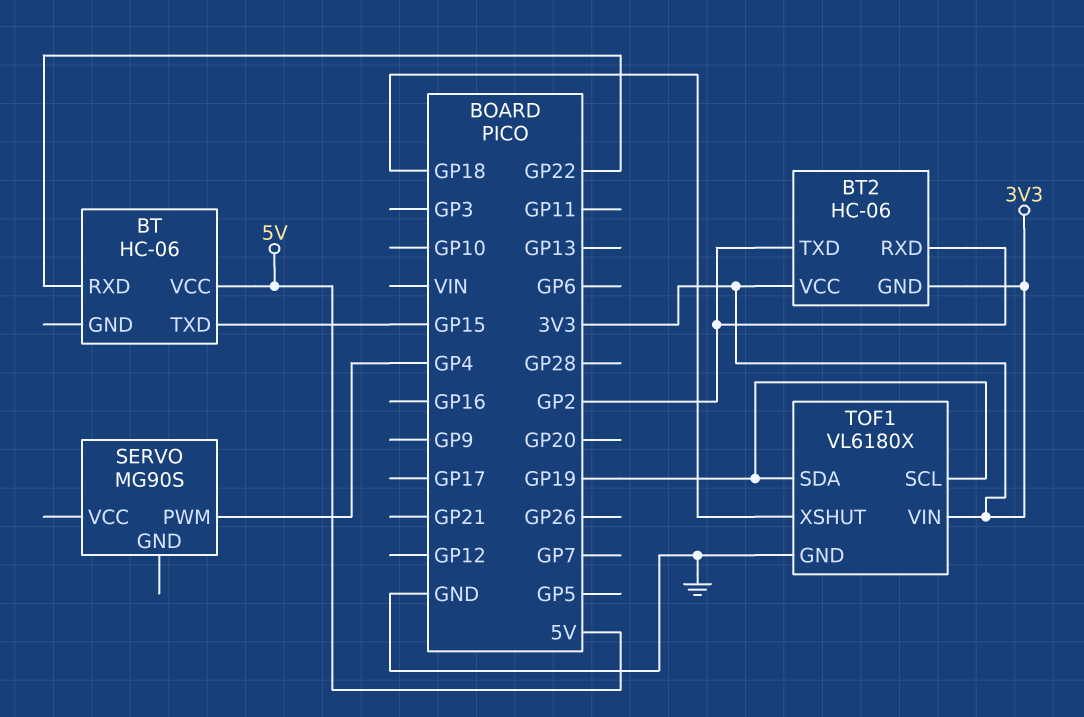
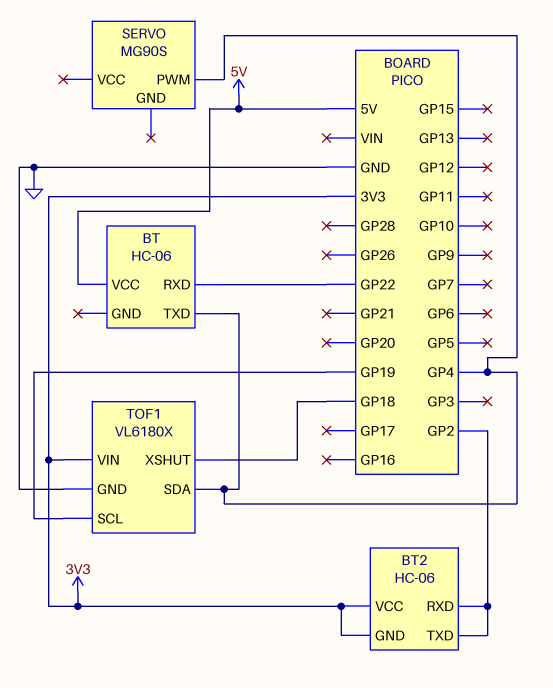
BT pin TXD: GP15 -> GP4
TOF1 pin SDA: GP19 -> GP4

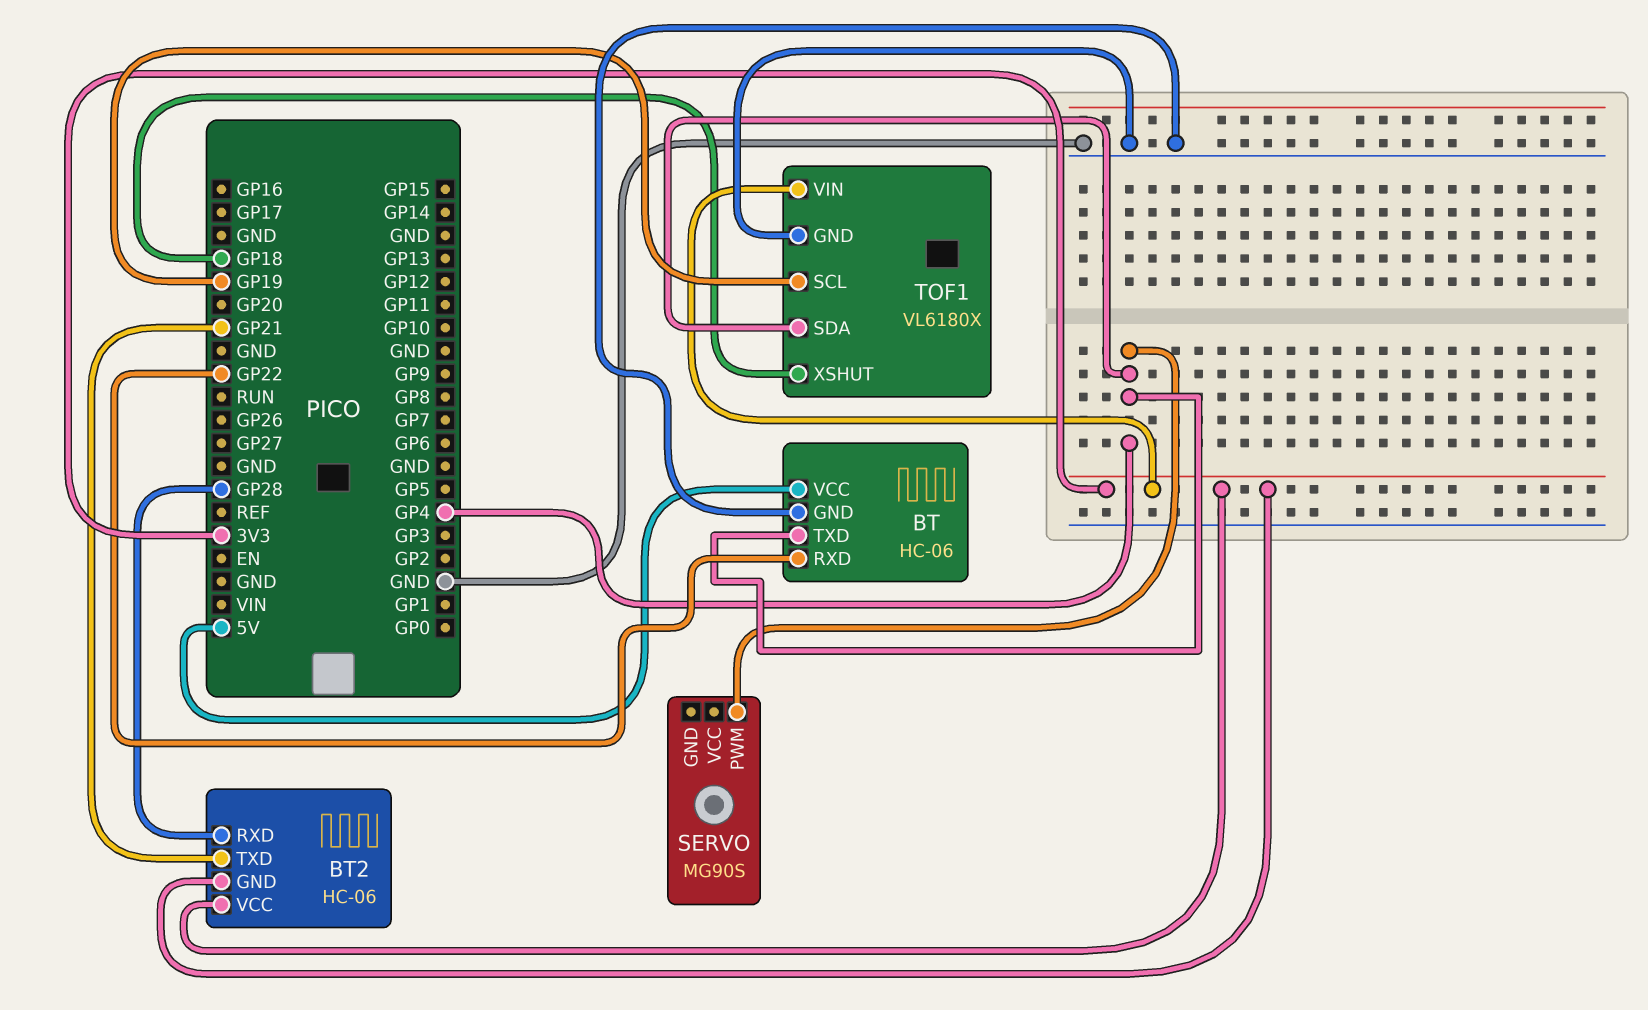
BT pin GND: none -> GND
BT2 pin RXD: GP2 -> GP28
BT2 pin TXD: GP2 -> GP21

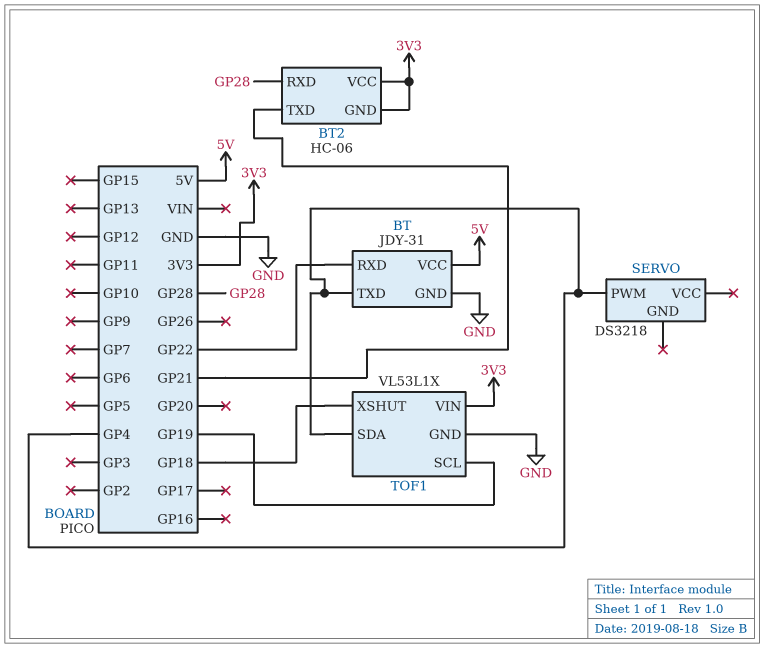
BT: HC-06 -> JDY-31
SERVO: MG90S -> DS3218
TOF1: VL6180X -> VL53L1X

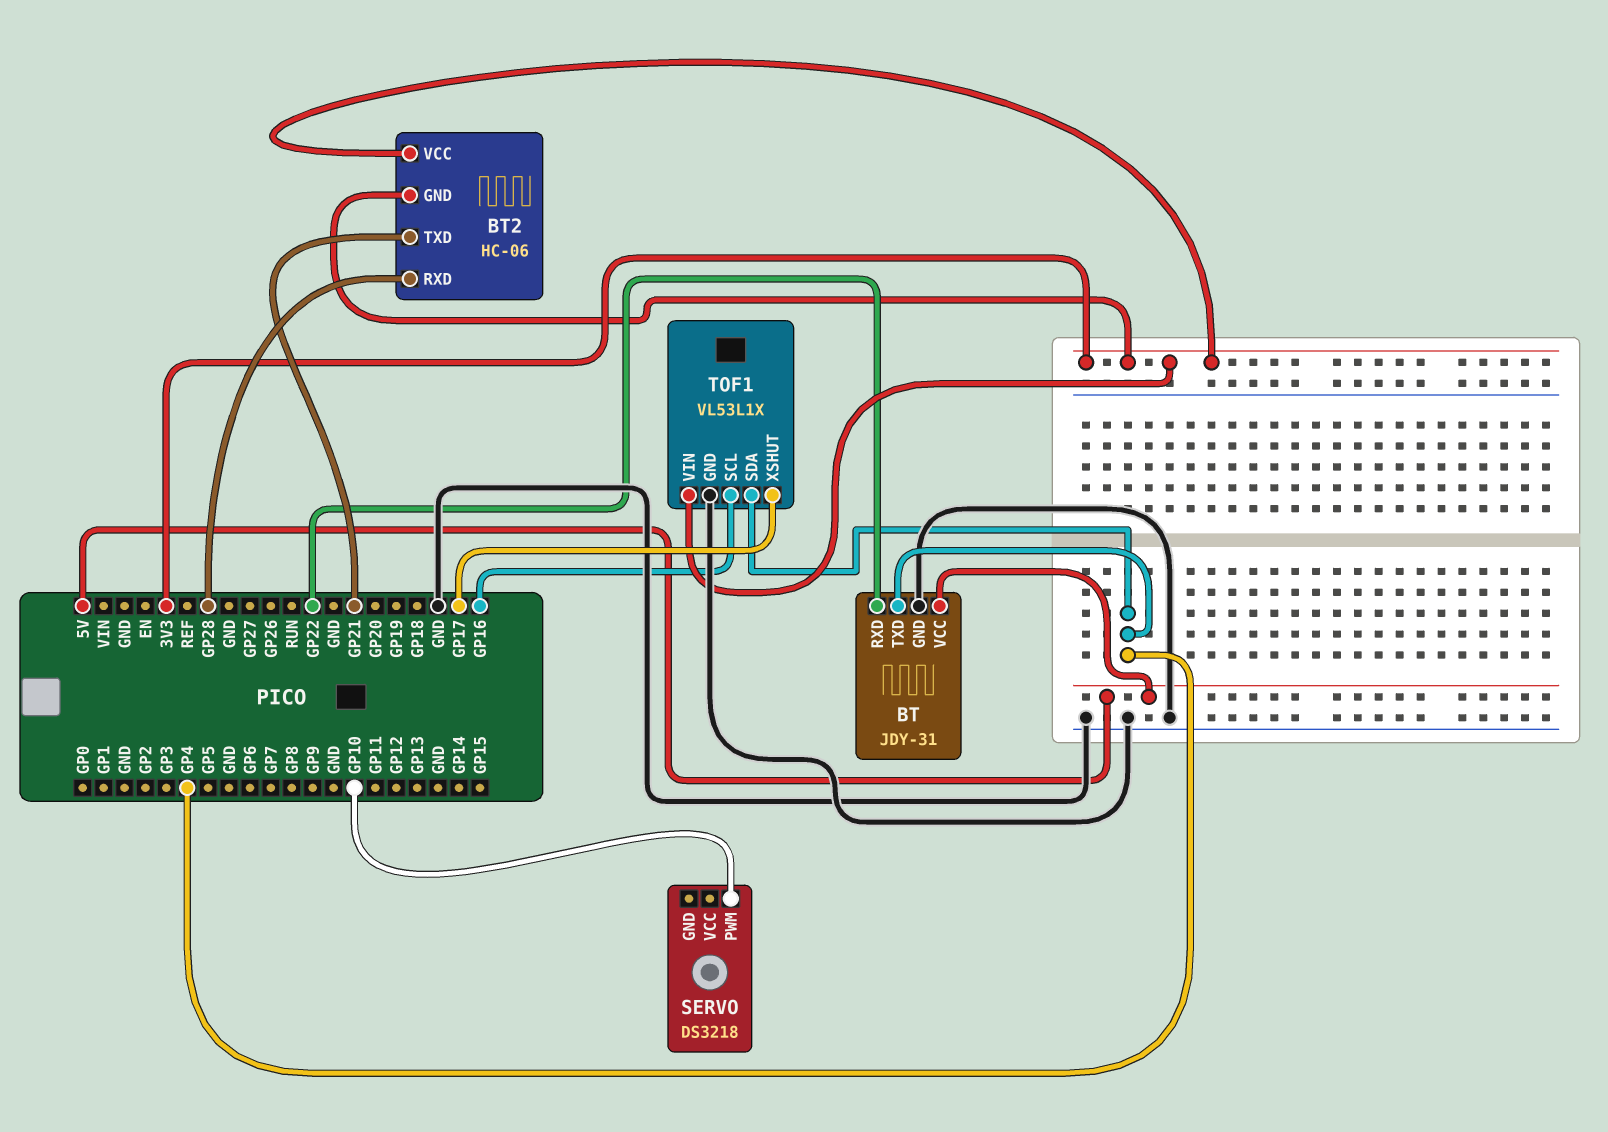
SERVO pin PWM: GP4 -> GP10
TOF1 pin SCL: GP19 -> GP16
TOF1 pin XSHUT: GP18 -> GP17

